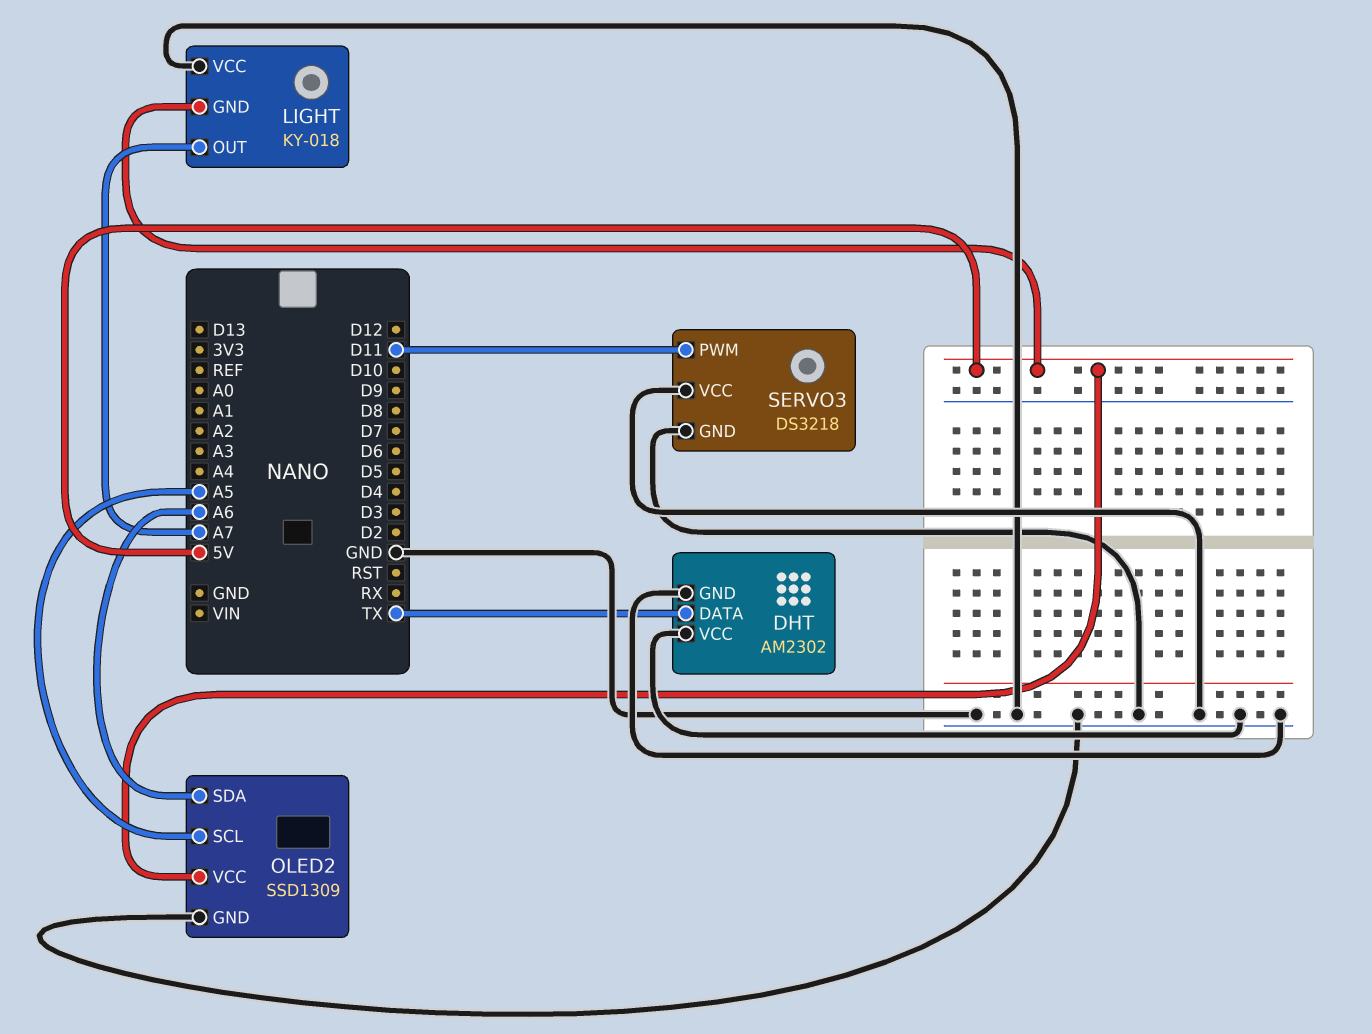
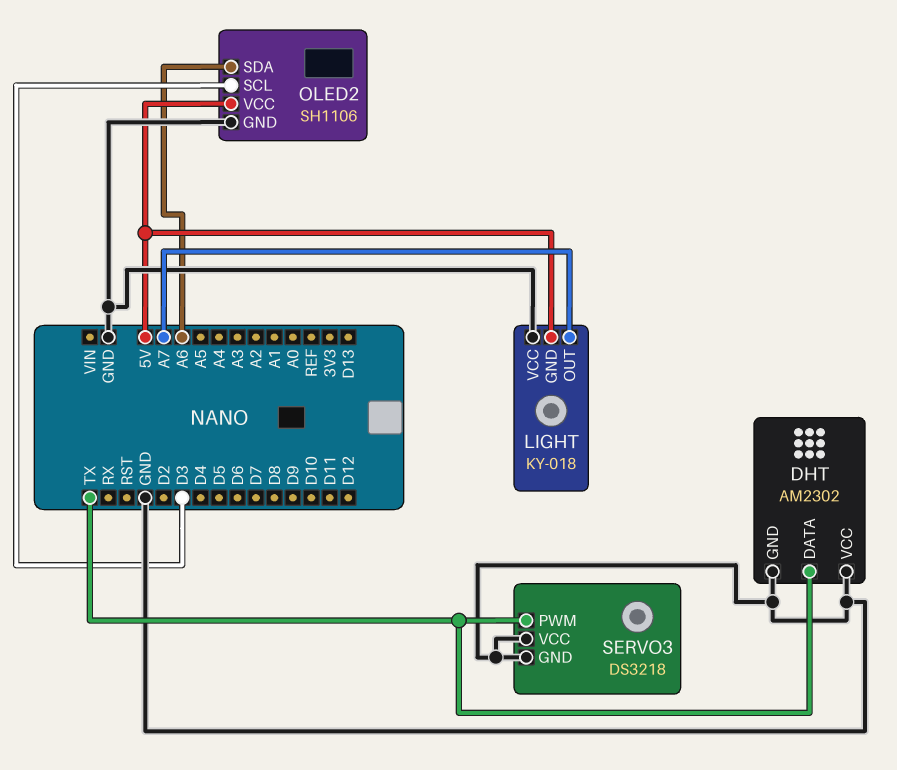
OLED2: SSD1309 -> SH1106
OLED2 pin SCL: A5 -> D3
SERVO3 pin PWM: D11 -> TX

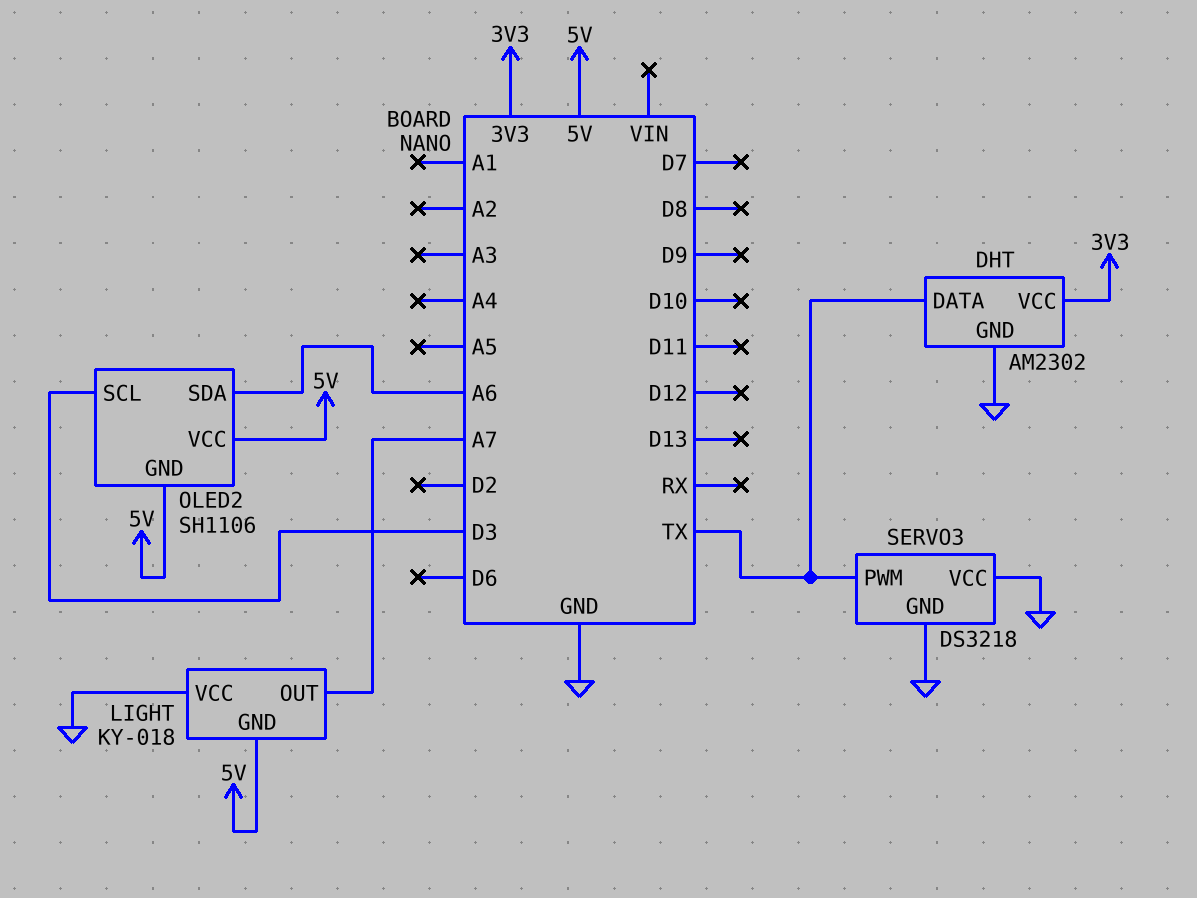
DHT pin VCC: GND -> 3V3
OLED2 pin GND: GND -> 5V

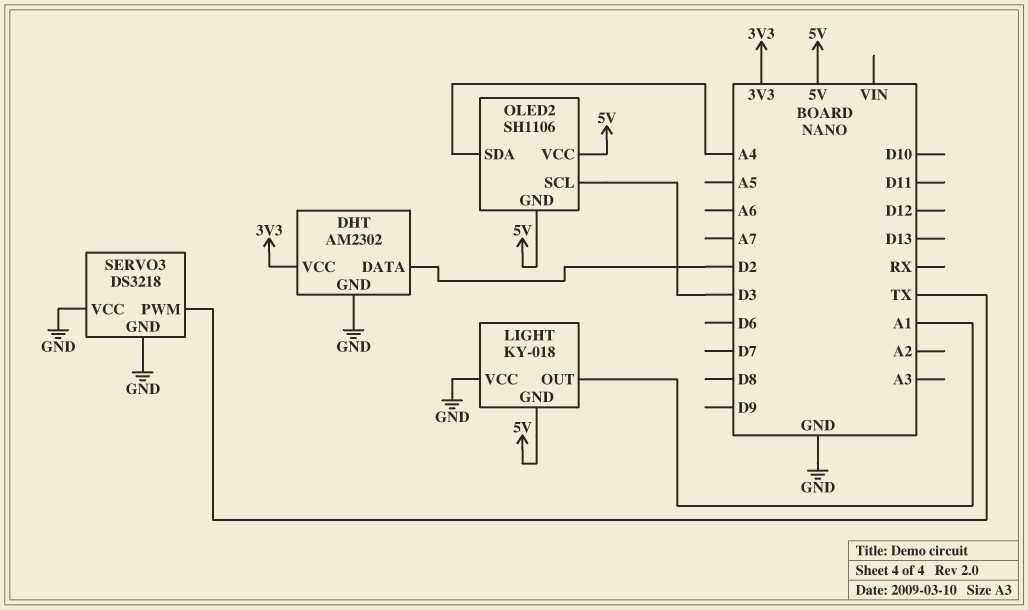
DHT pin DATA: TX -> D2
LIGHT pin OUT: A7 -> A1
OLED2 pin SDA: A6 -> A4

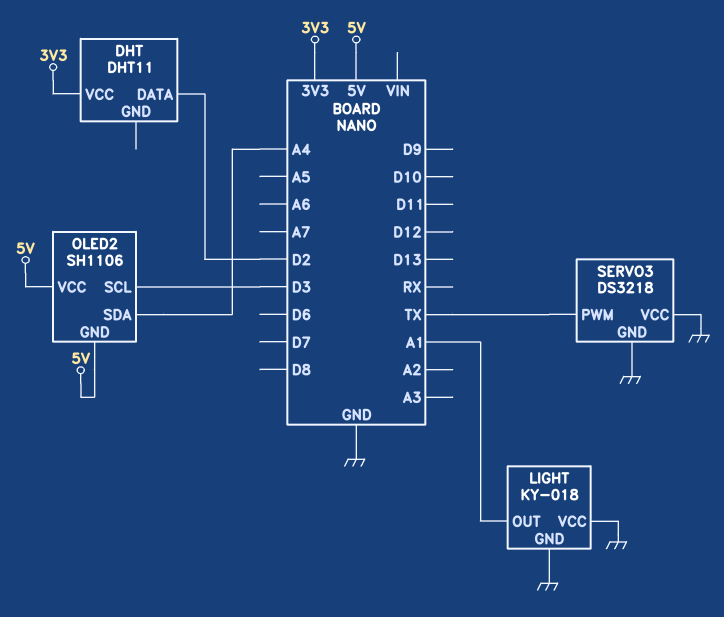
DHT: AM2302 -> DHT11
DHT pin GND: GND -> none
LIGHT pin GND: 5V -> GND

